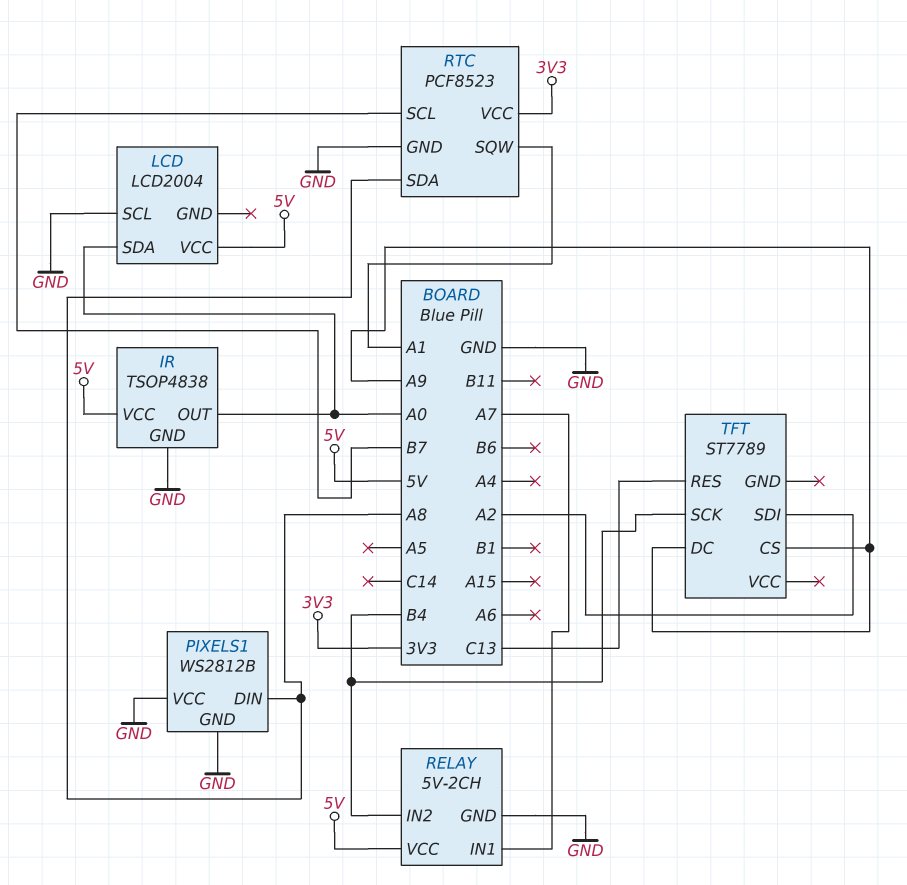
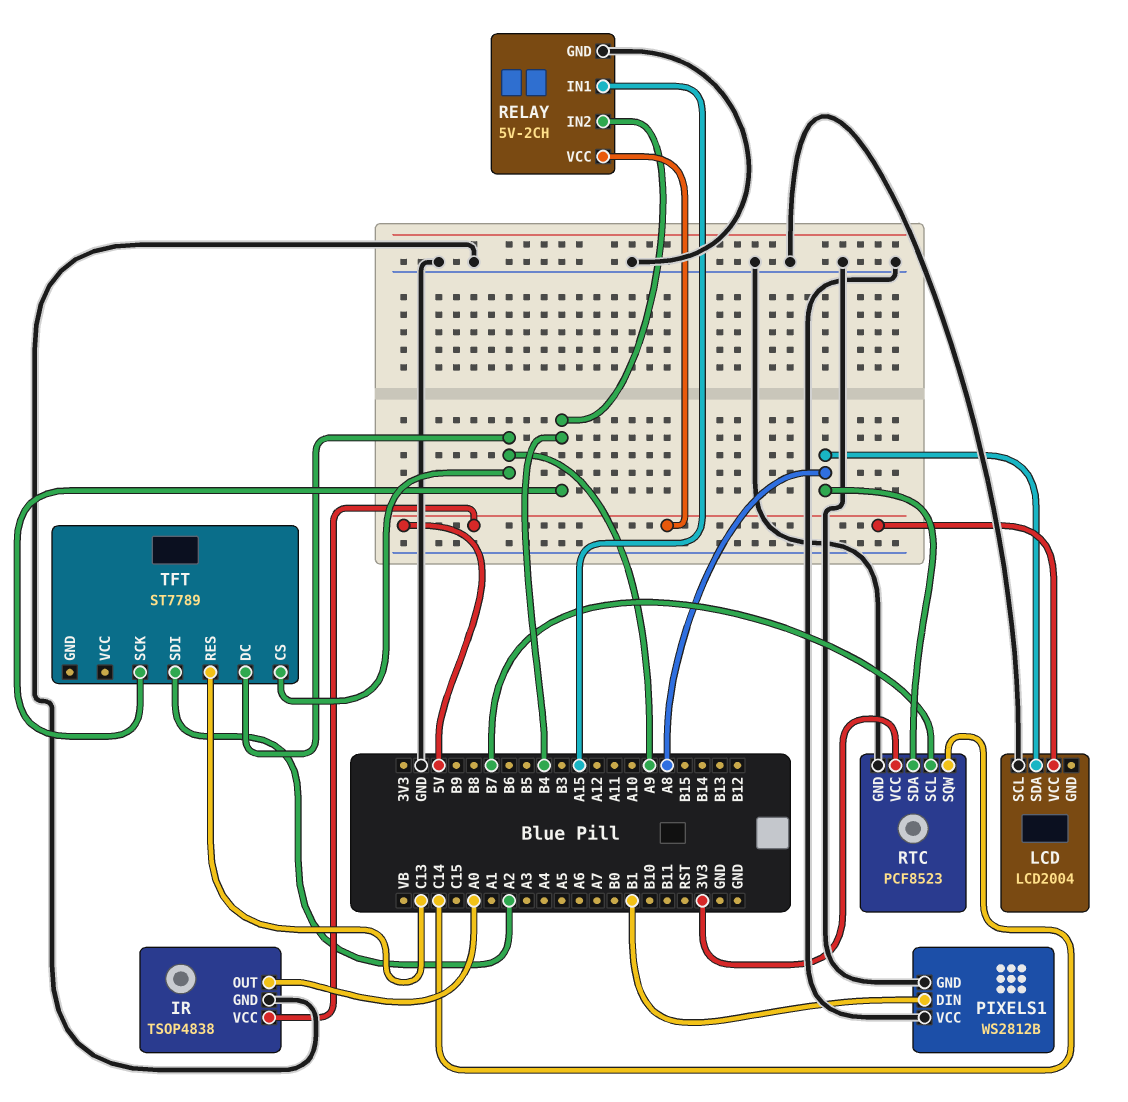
LCD pin SDA: A0 -> A8
PIXELS1 pin DIN: A8 -> B1
RELAY pin IN1: A7 -> A15
RTC pin SQW: A1 -> C14

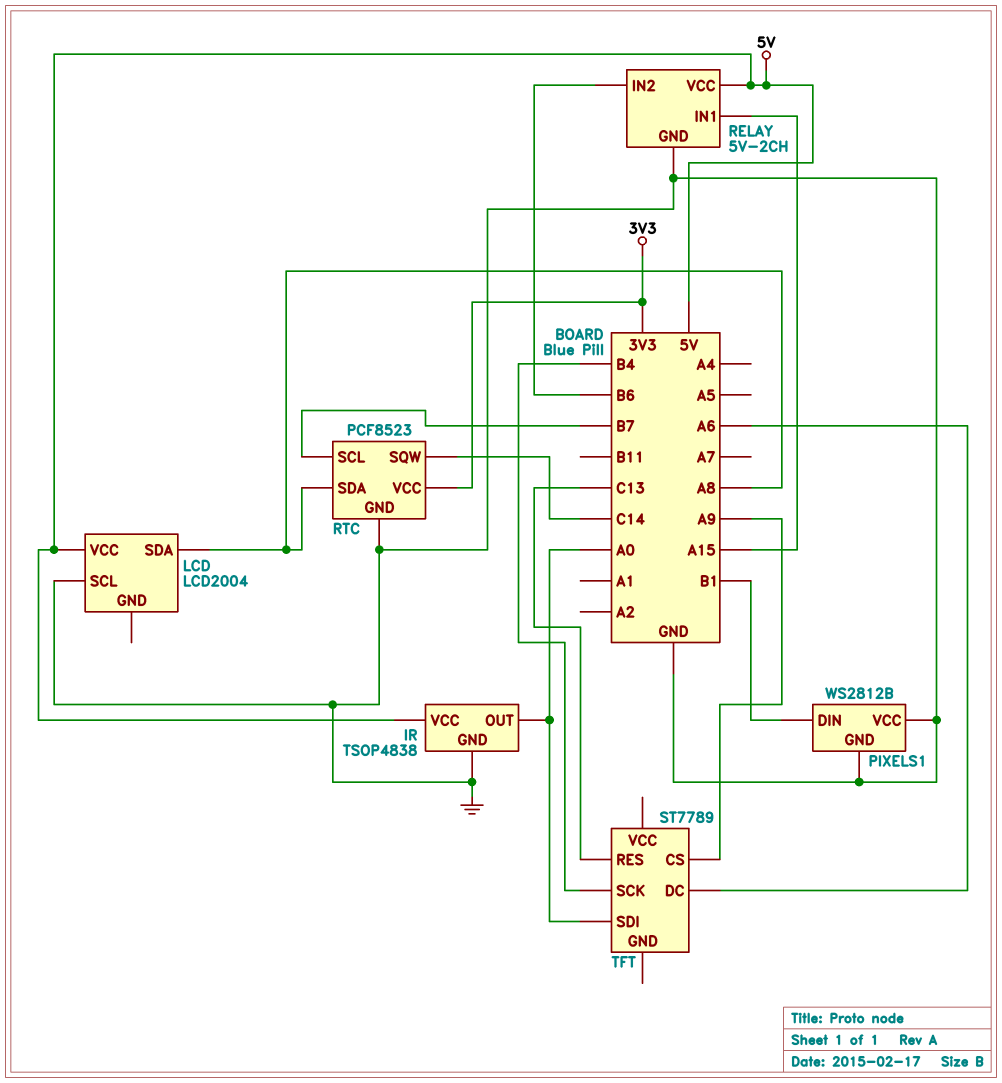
RELAY pin IN2: B4 -> B6
TFT pin DC: A9 -> A6
TFT pin SDI: A2 -> A0

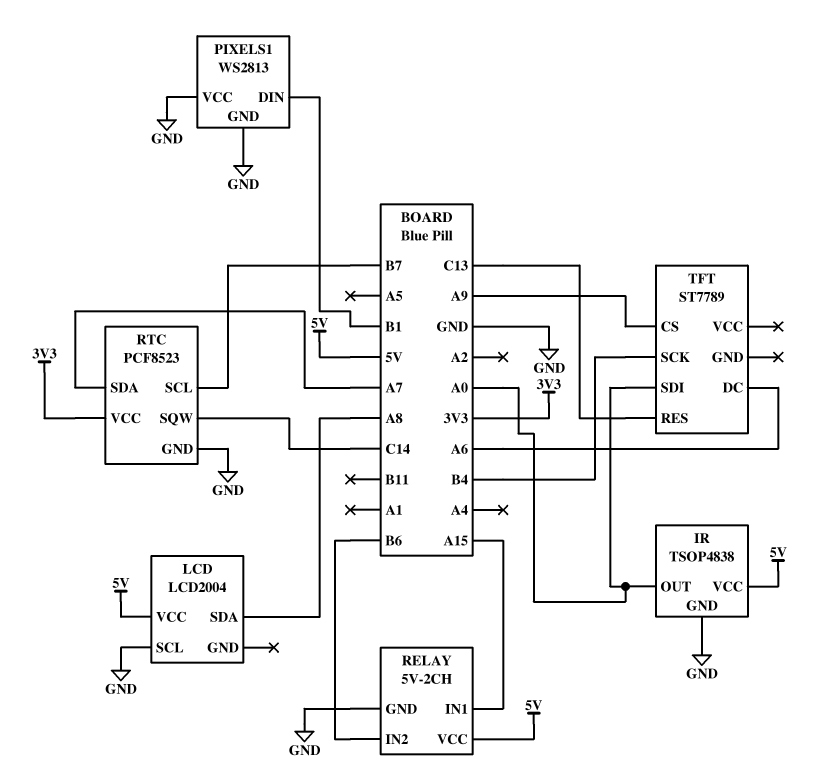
PIXELS1: WS2812B -> WS2813
RTC pin SDA: A8 -> A7

